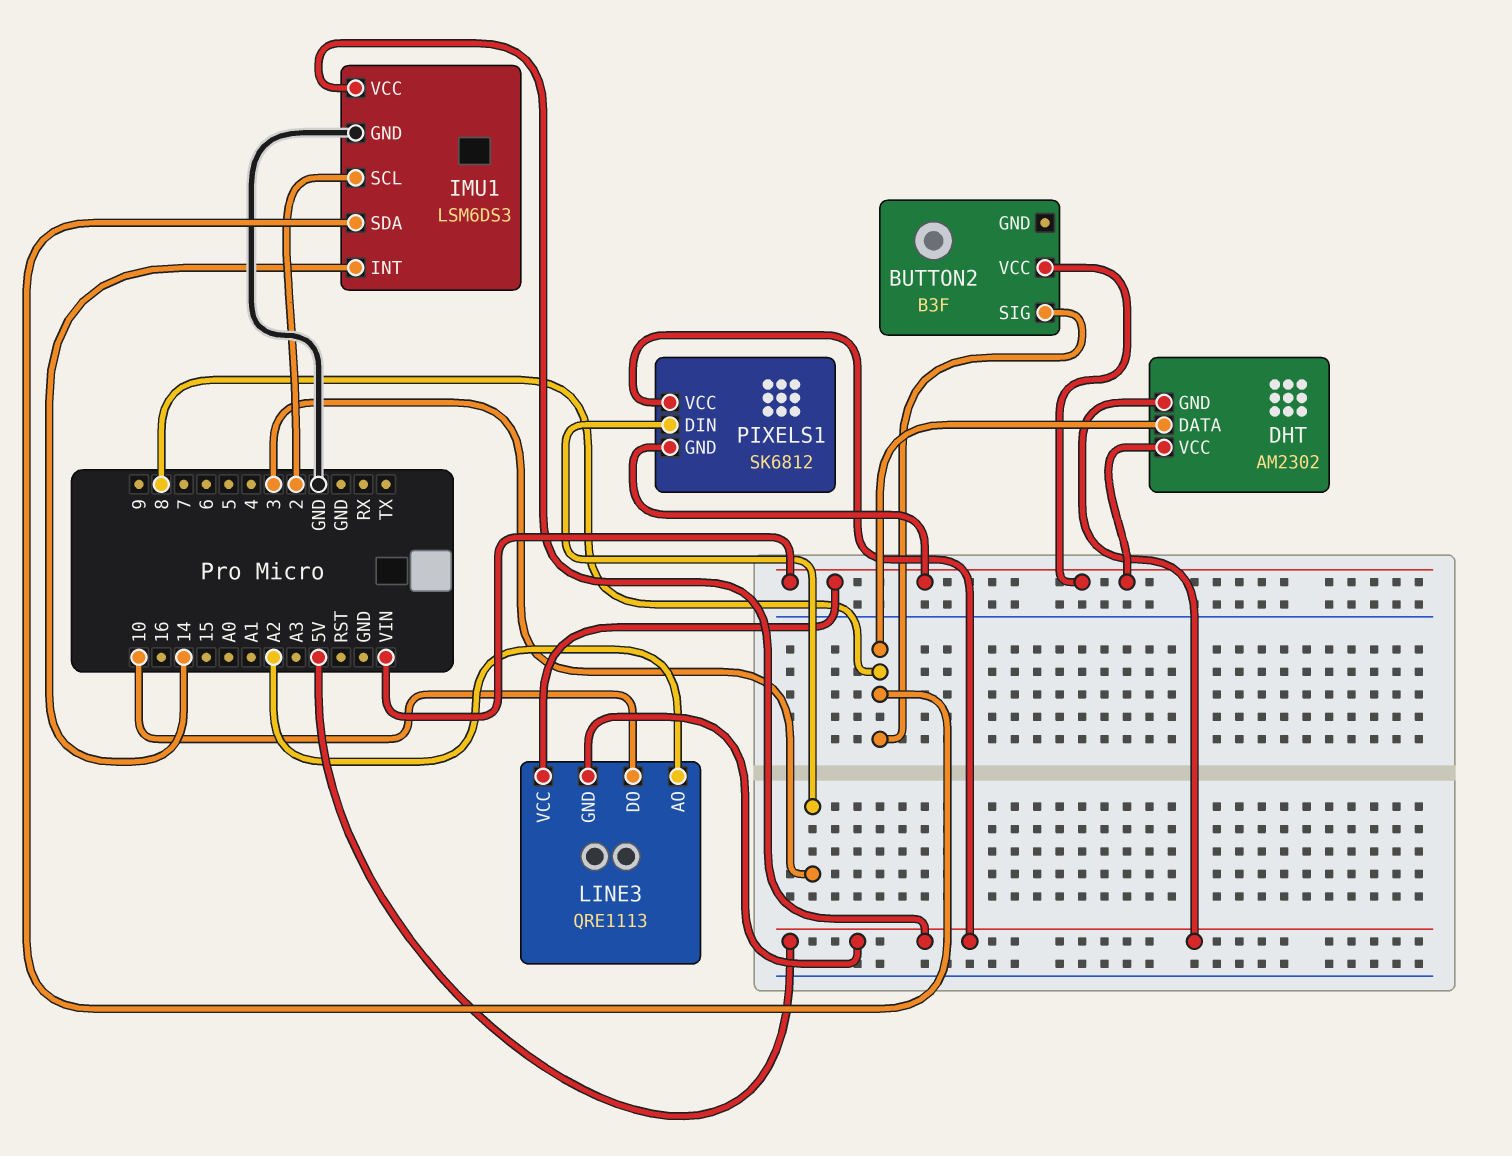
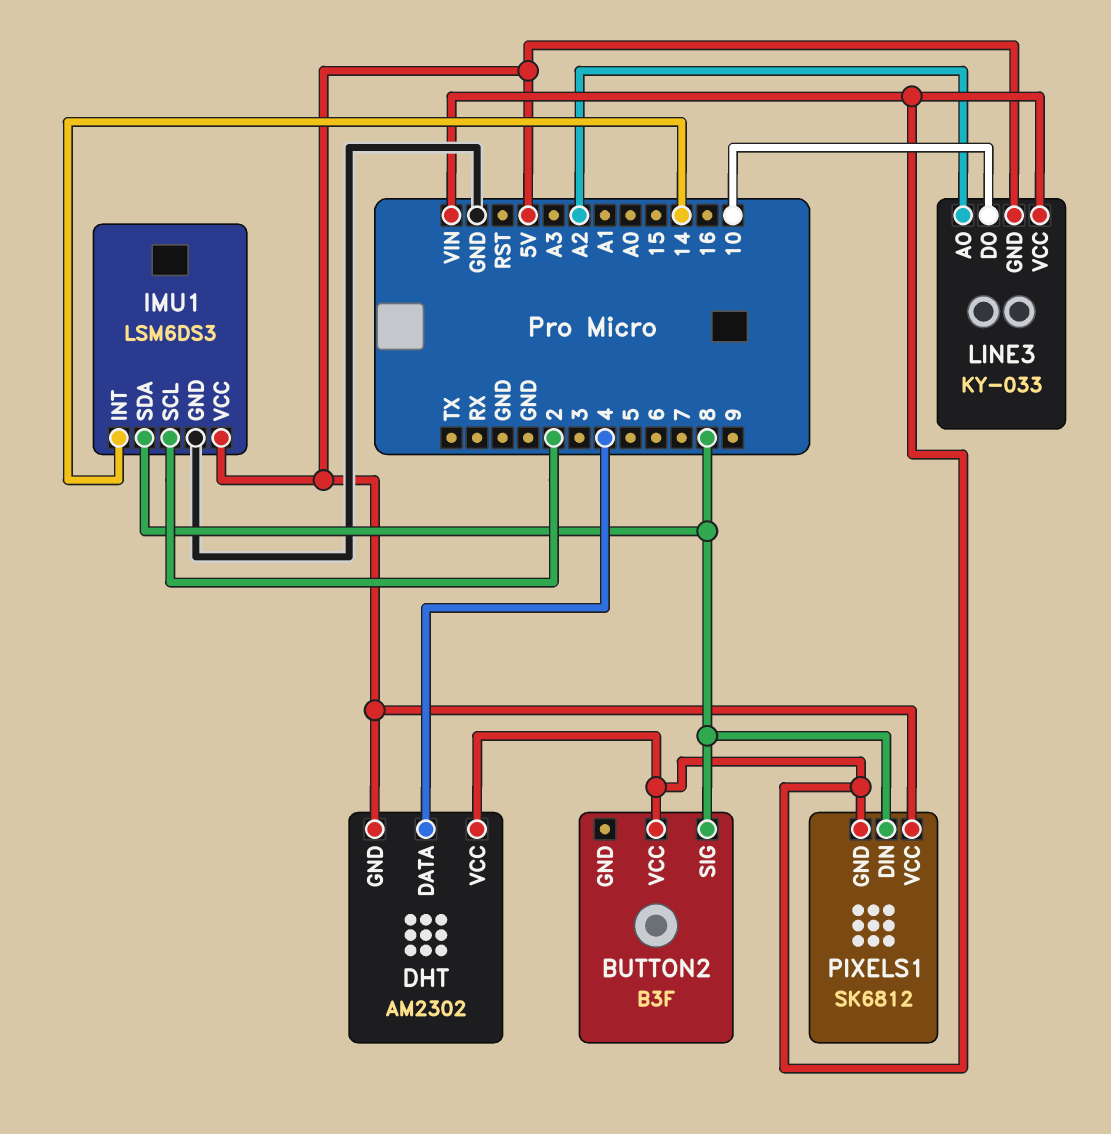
DHT pin DATA: 8 -> 4
LINE3: QRE1113 -> KY-033
PIXELS1 pin DIN: 3 -> 8

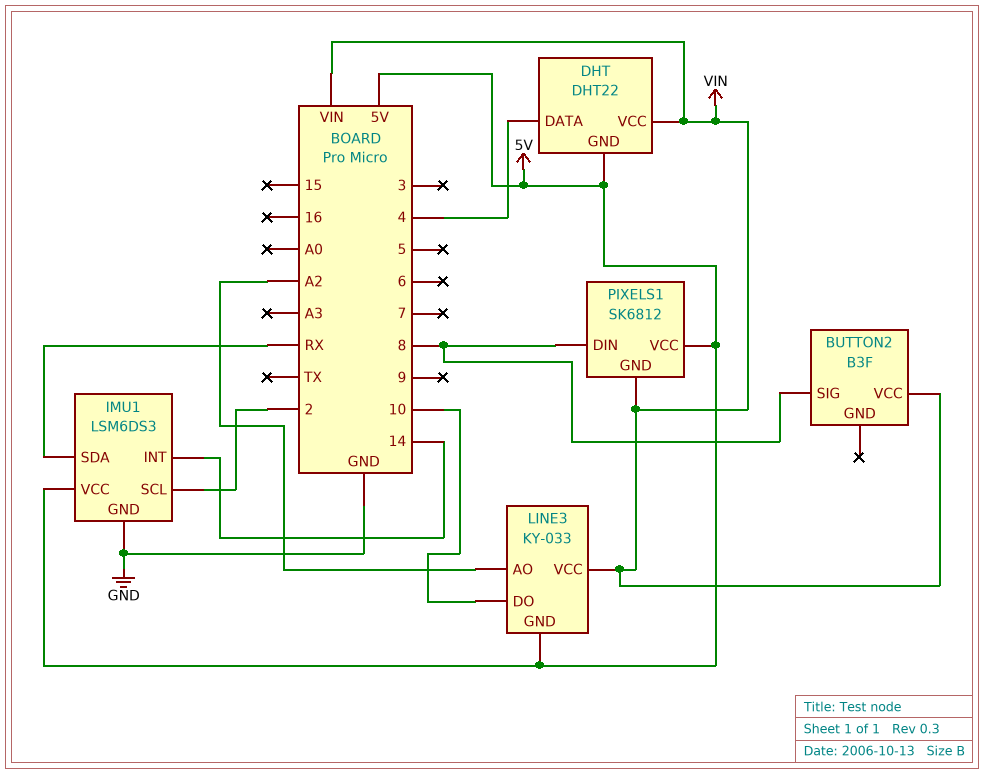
DHT: AM2302 -> DHT22
IMU1 pin SDA: 8 -> RX

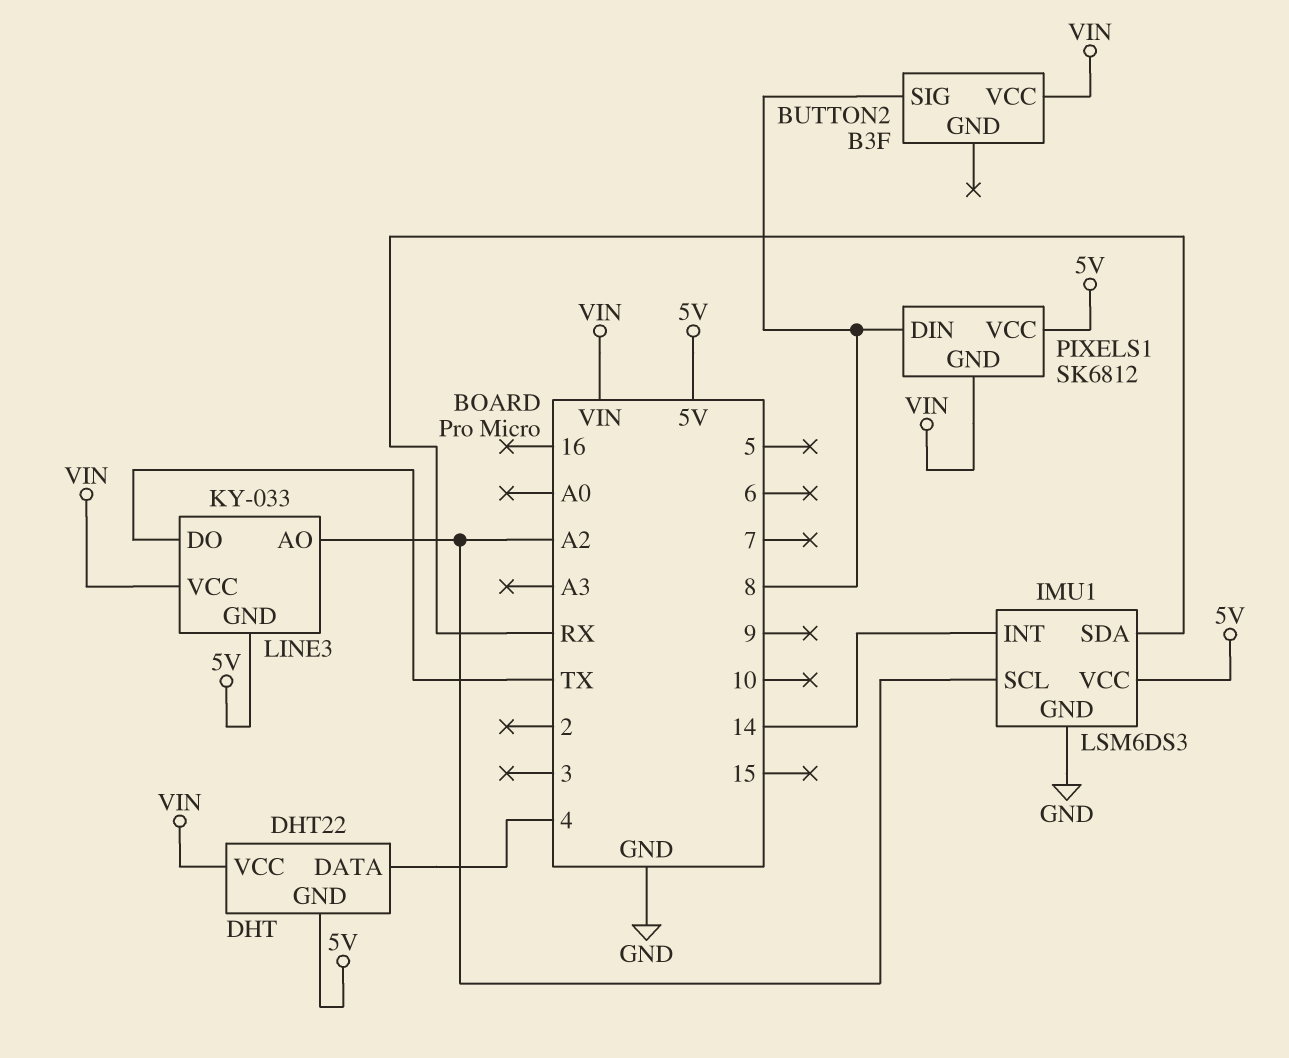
IMU1 pin SCL: 2 -> A2
LINE3 pin DO: 10 -> TX

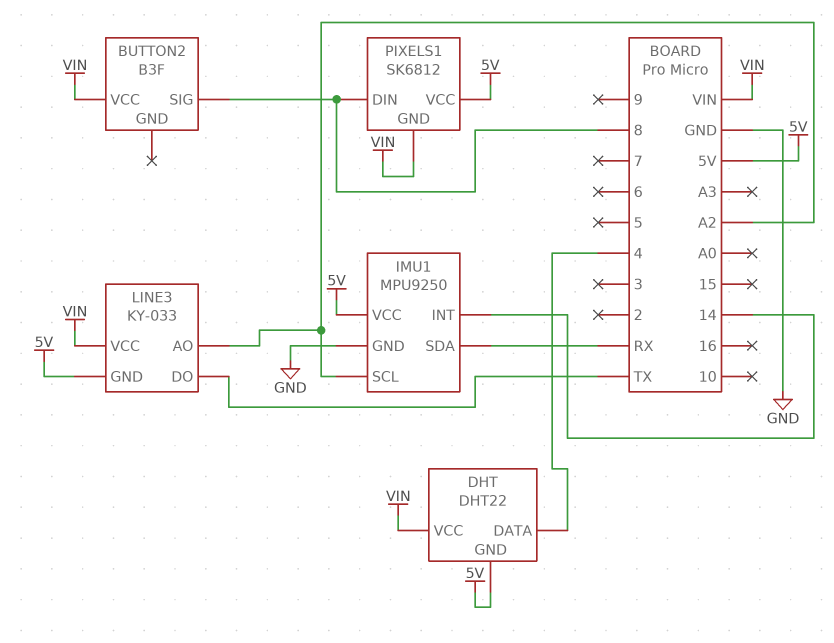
IMU1: LSM6DS3 -> MPU9250

